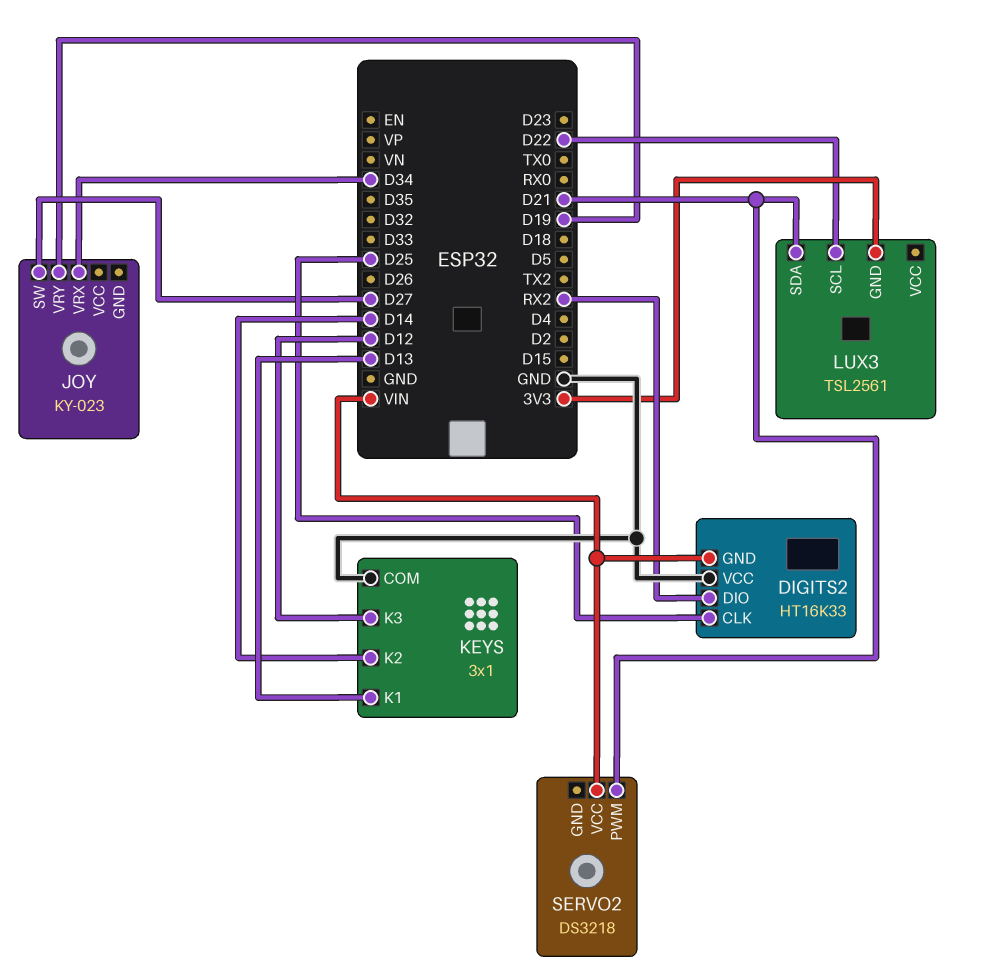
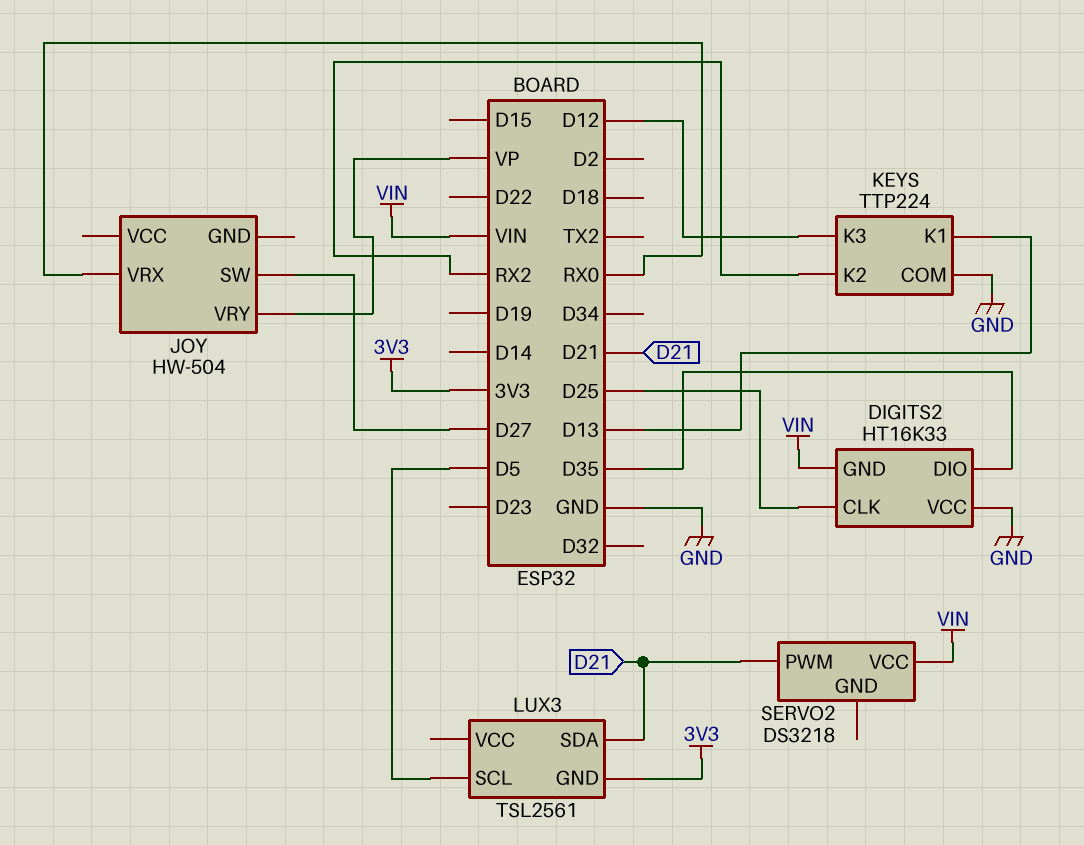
DIGITS2 pin DIO: RX2 -> D35
JOY: KY-023 -> HW-504
JOY pin VRX: D34 -> RX0
JOY pin VRY: D19 -> VP
KEYS: 3x1 -> TTP224
KEYS pin K2: D14 -> RX2
LUX3 pin SCL: D22 -> D5

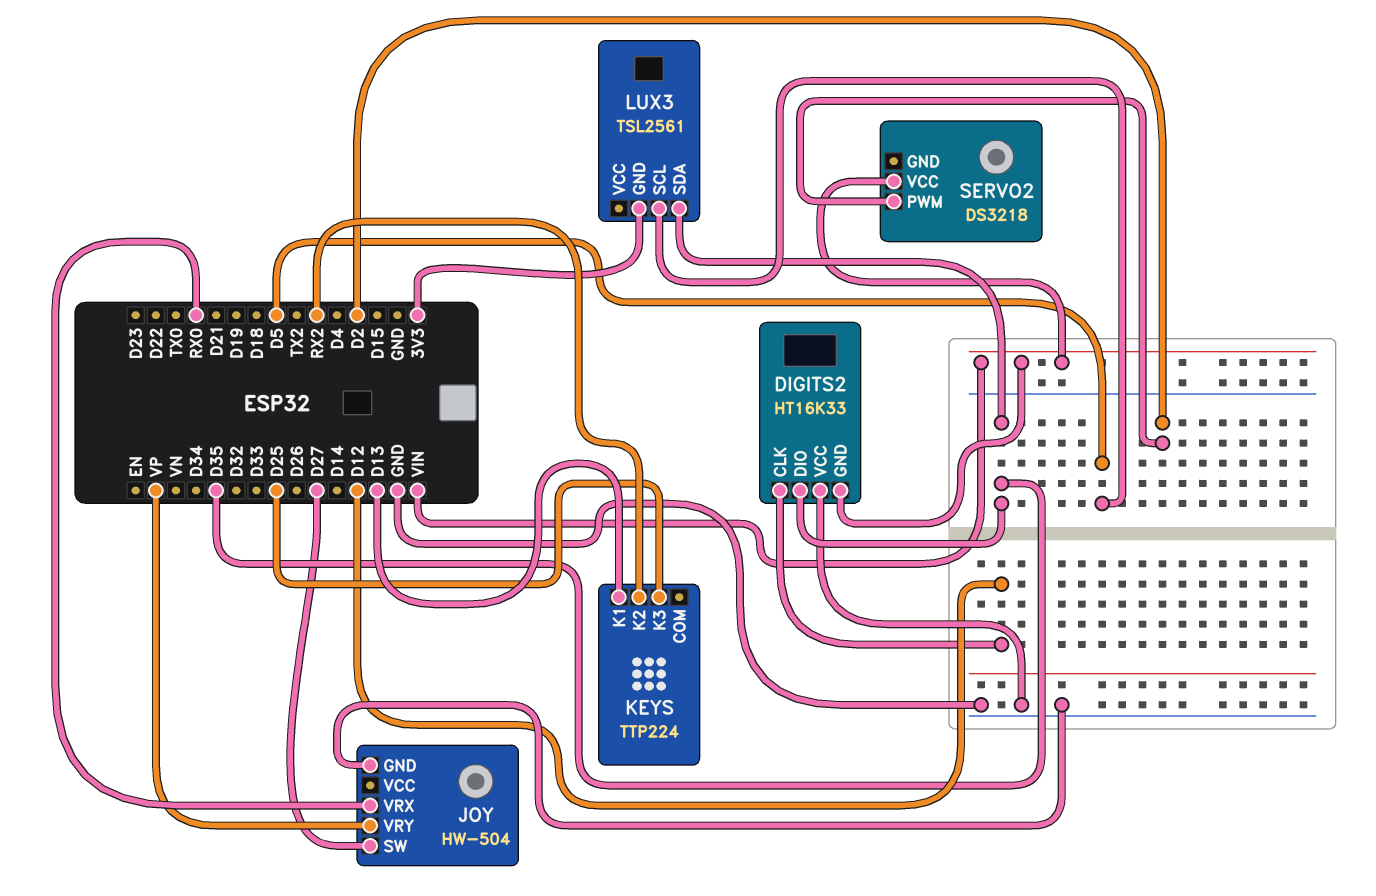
DIGITS2 pin CLK: D25 -> D12
JOY pin GND: none -> GND
KEYS pin COM: GND -> none
KEYS pin K3: D12 -> D25
LUX3 pin SDA: D21 -> D35
SERVO2 pin PWM: D21 -> D2

